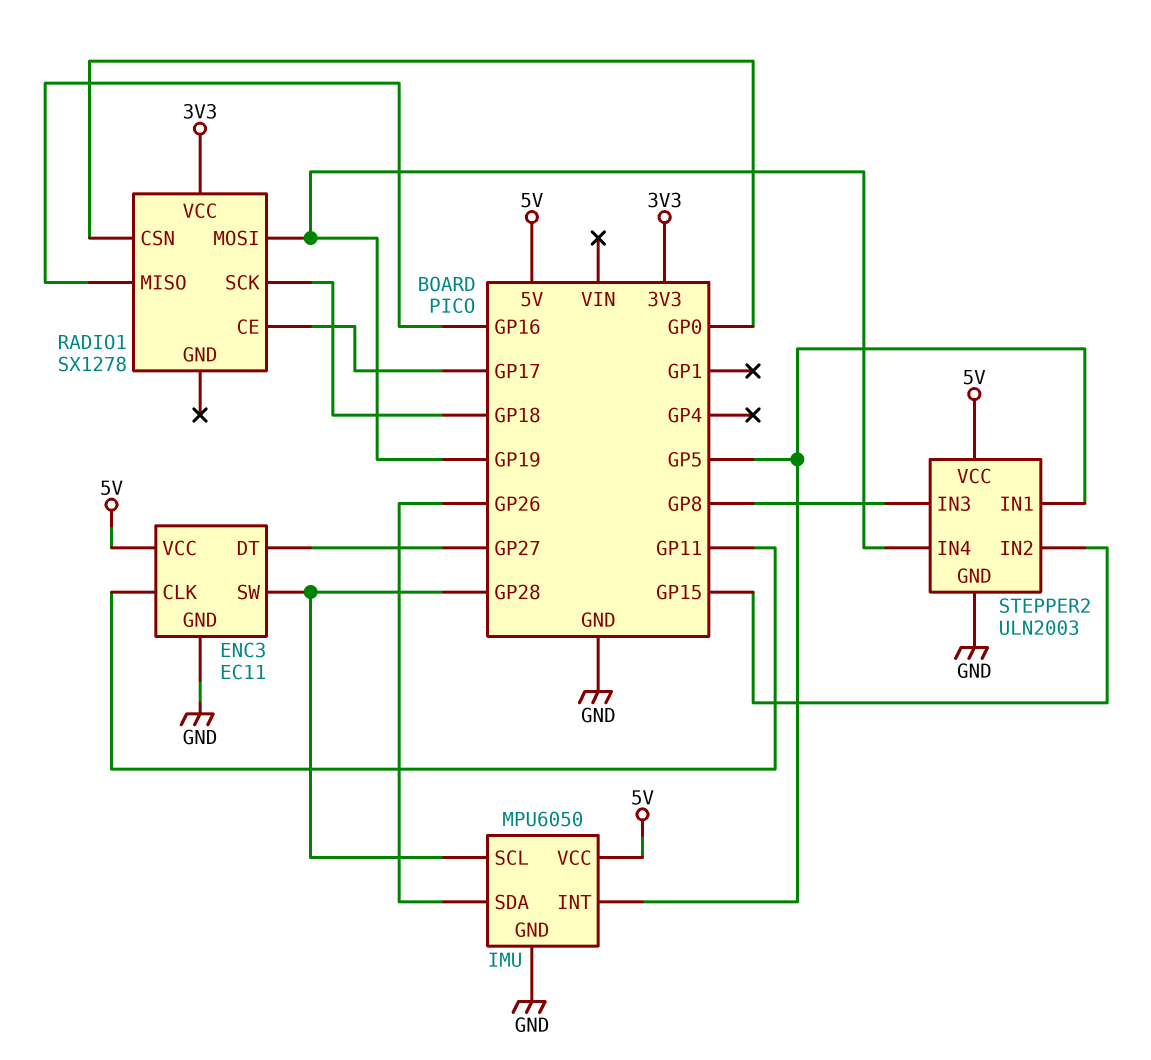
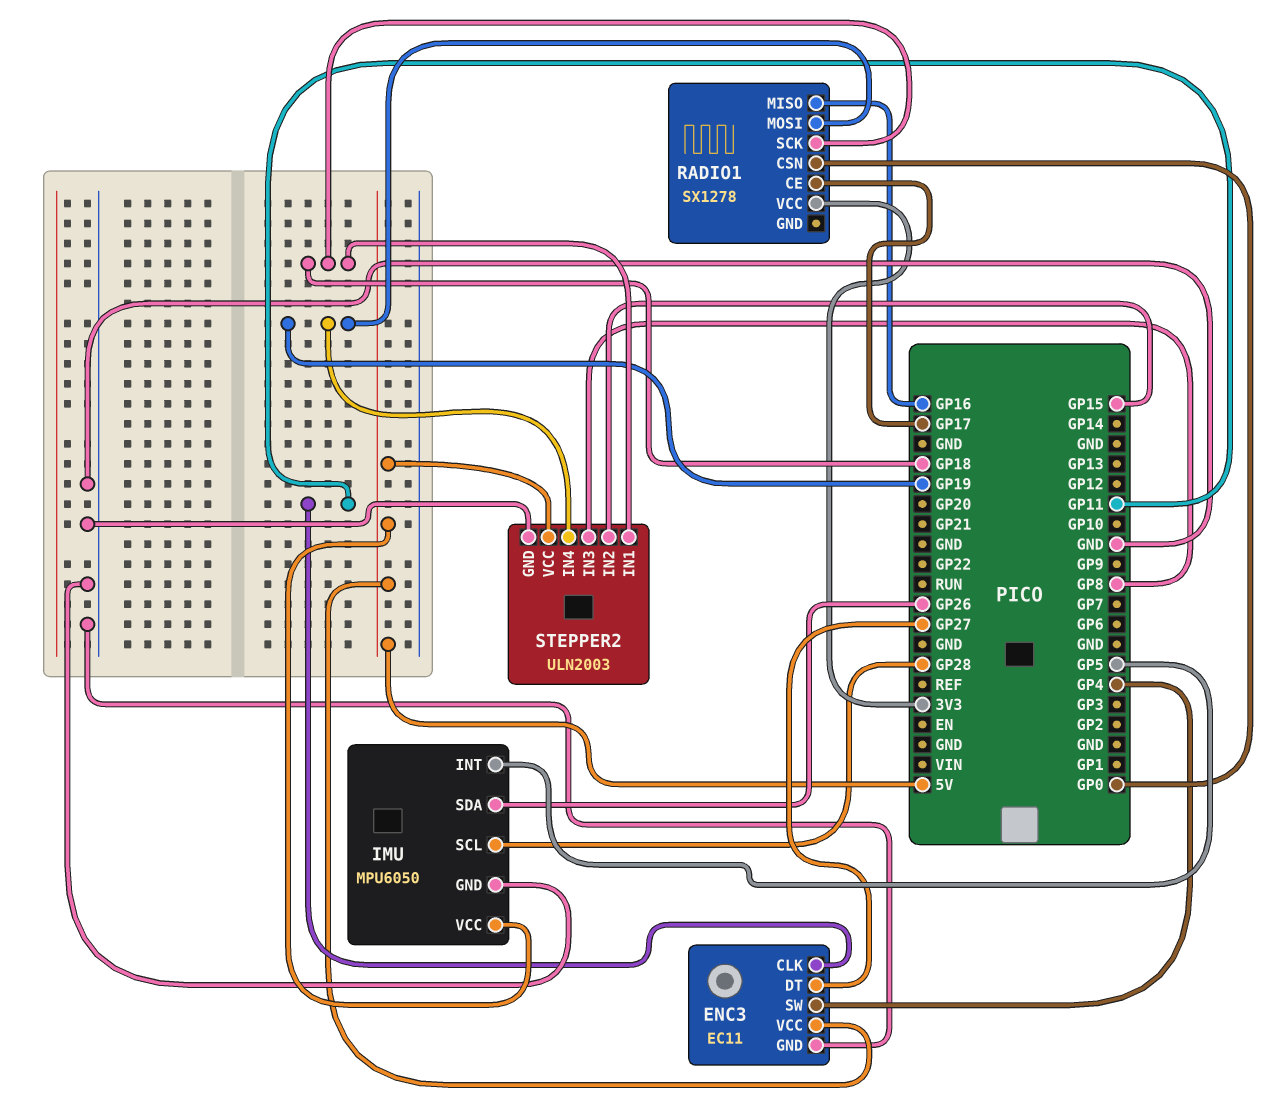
ENC3 pin SW: GP28 -> GP4
STEPPER2 pin IN1: GP5 -> GP18

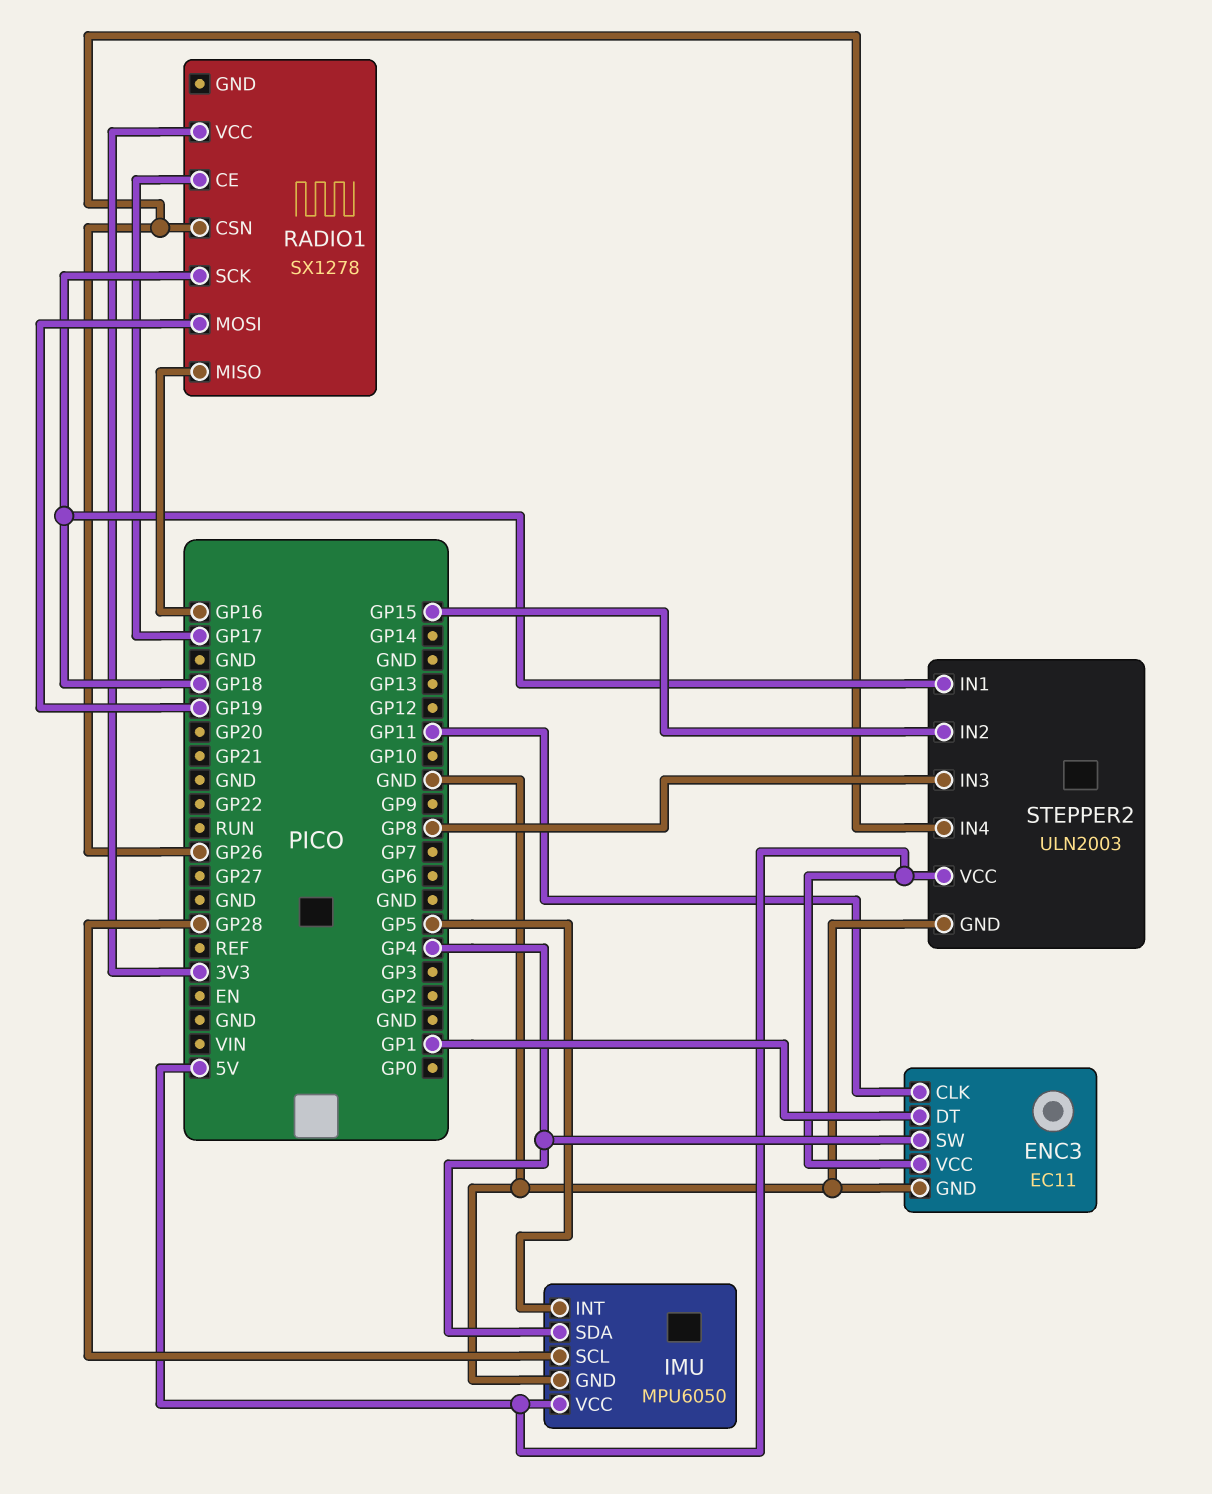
ENC3 pin DT: GP27 -> GP1
IMU pin SDA: GP26 -> GP4
RADIO1 pin CSN: GP0 -> GP26
STEPPER2 pin IN4: GP19 -> GP26

